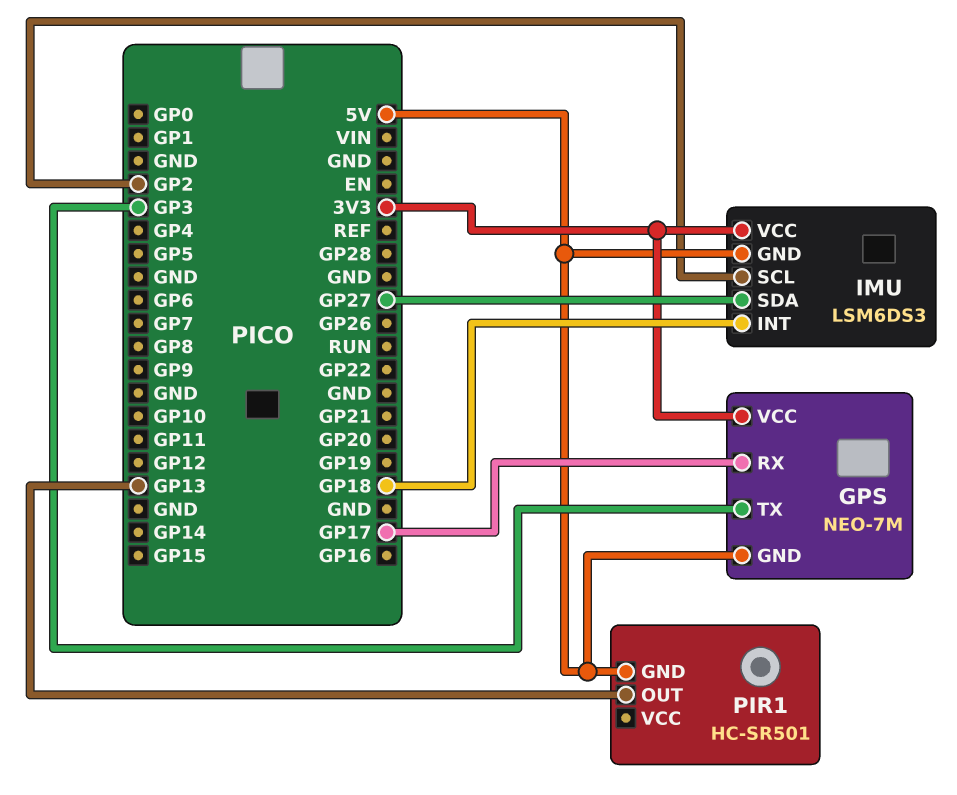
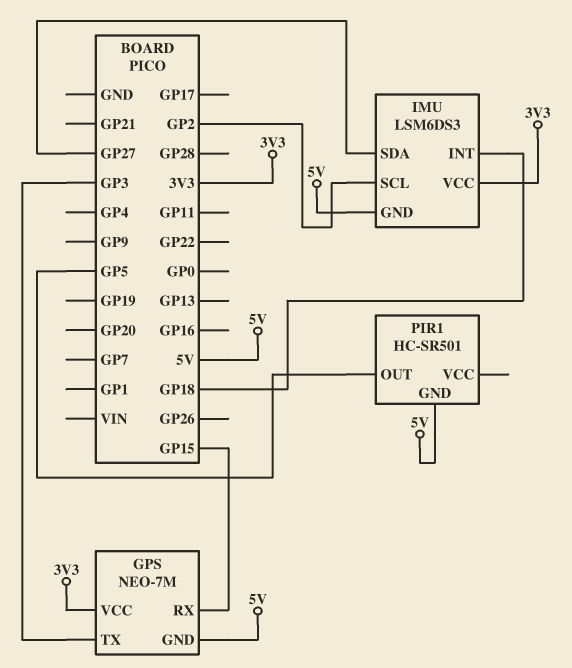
GPS pin RX: GP17 -> GP15
PIR1 pin OUT: GP13 -> GP5

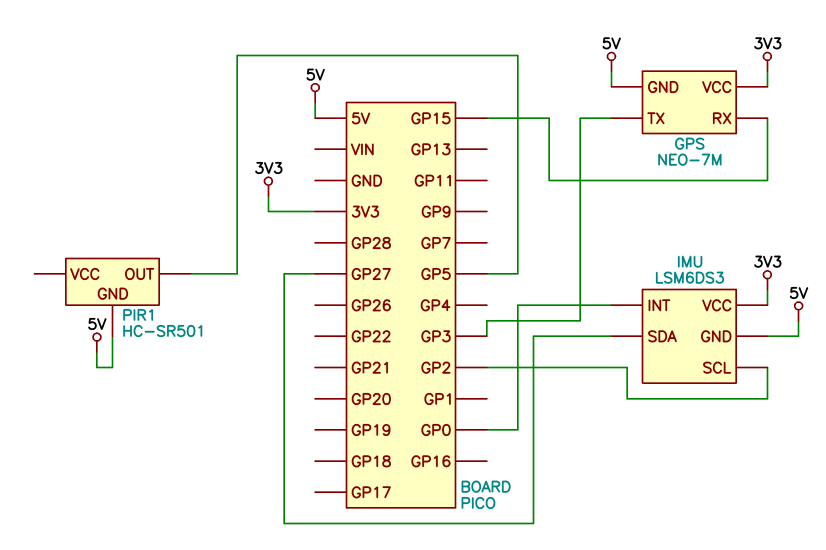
IMU pin INT: GP18 -> GP0

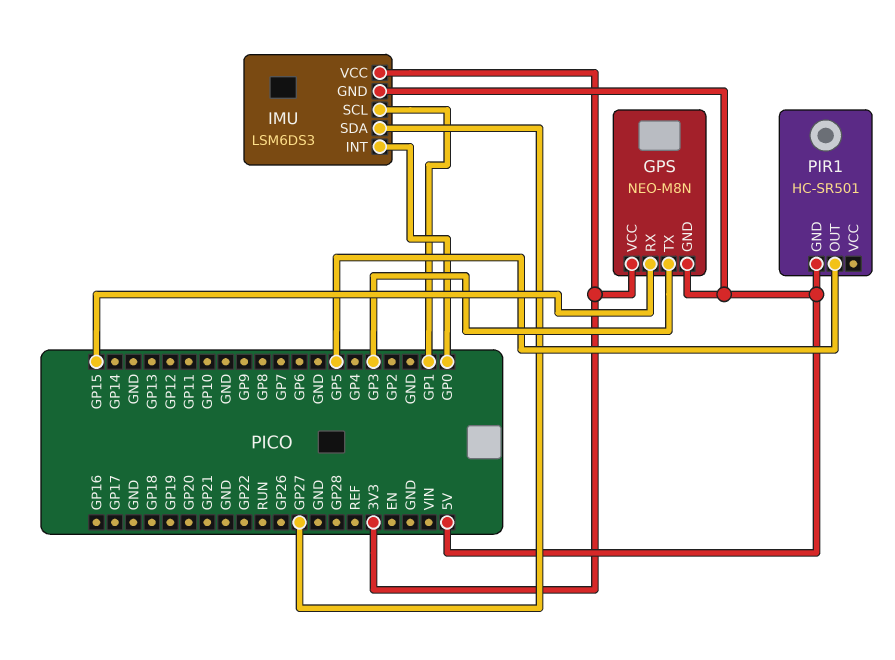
GPS: NEO-7M -> NEO-M8N
IMU pin SCL: GP2 -> GP1

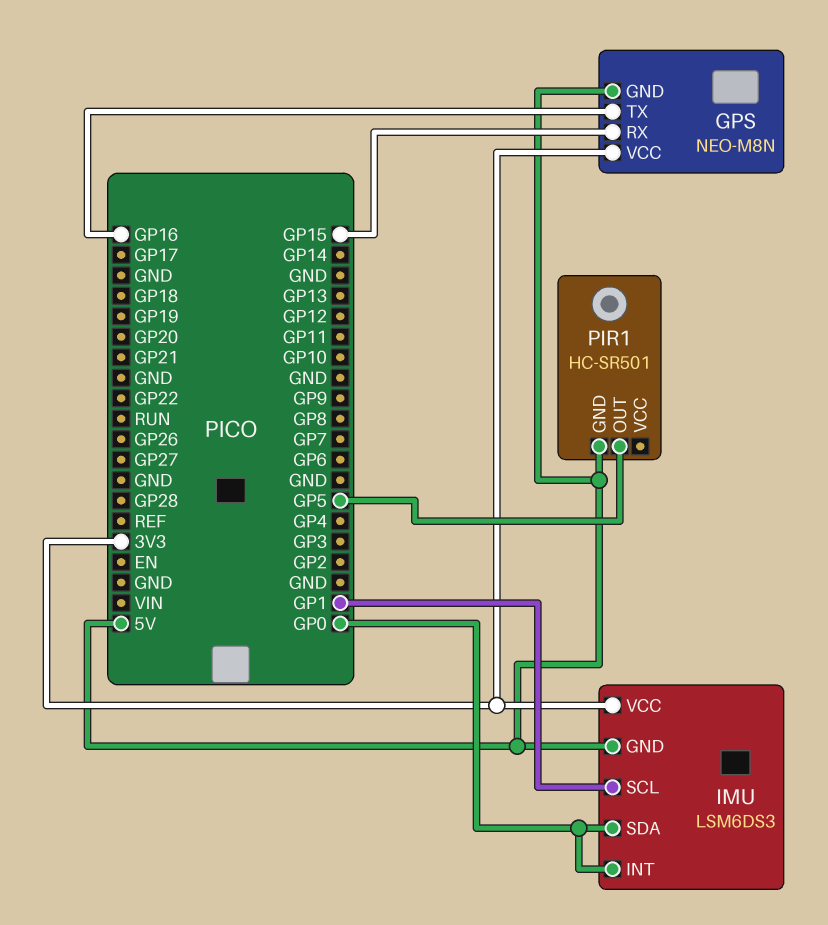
GPS pin TX: GP3 -> GP16
IMU pin SDA: GP27 -> GP0

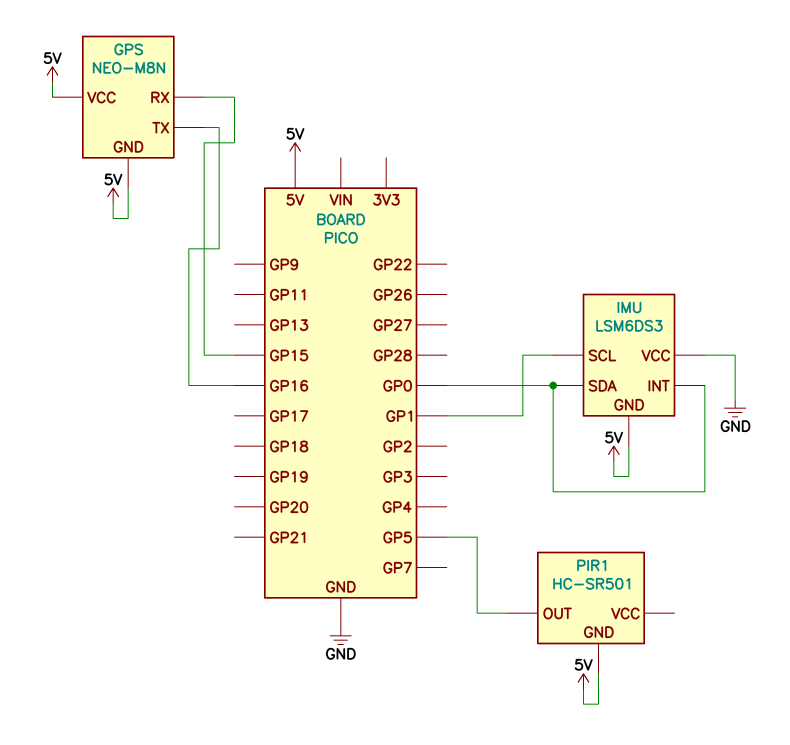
GPS pin VCC: 3V3 -> 5V
IMU pin VCC: 3V3 -> GND

